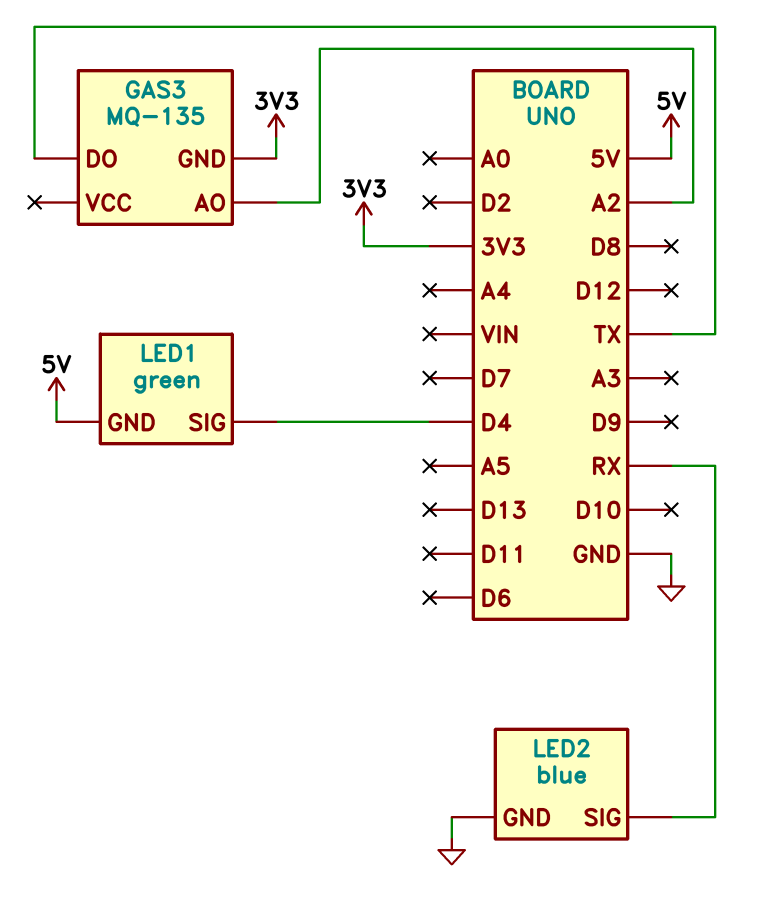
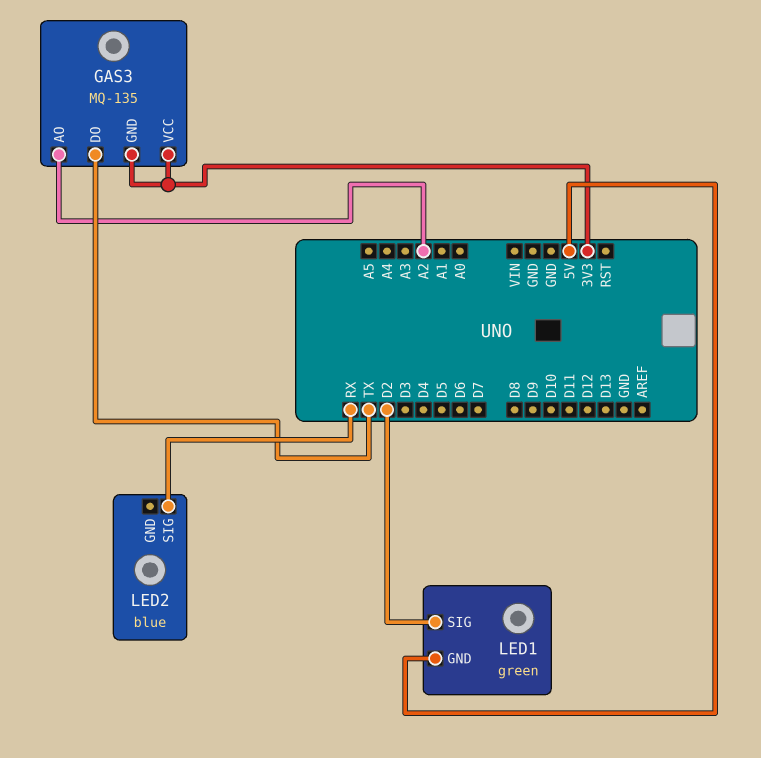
GAS3 pin VCC: none -> 3V3
LED1 pin SIG: D4 -> D2
LED2 pin GND: GND -> none

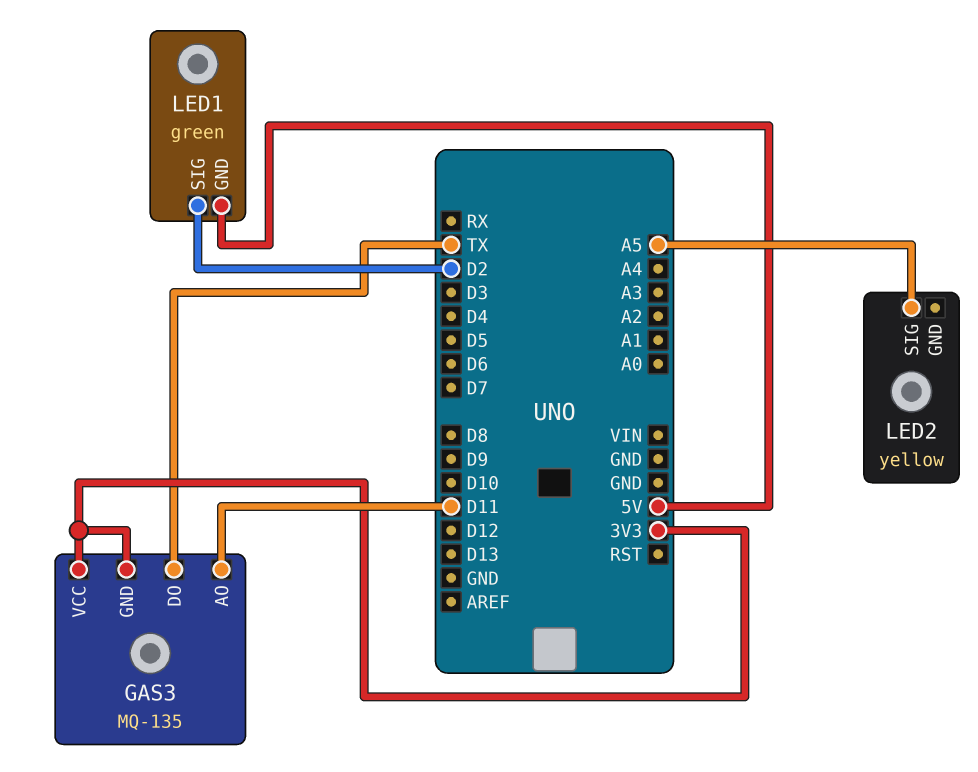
GAS3 pin AO: A2 -> D11
LED2: blue -> yellow
LED2 pin SIG: RX -> A5

